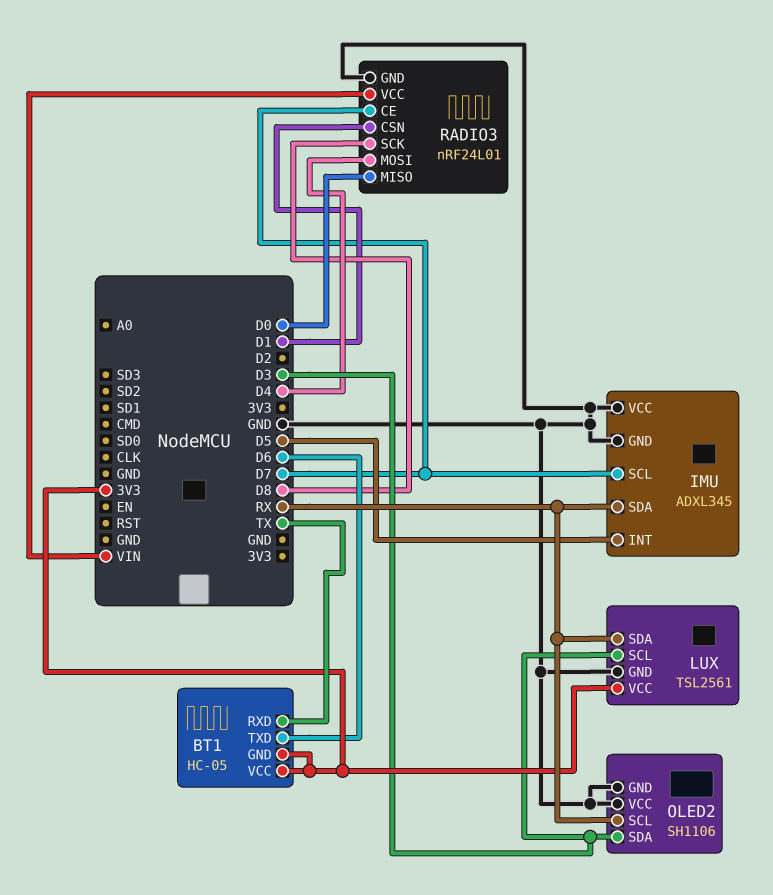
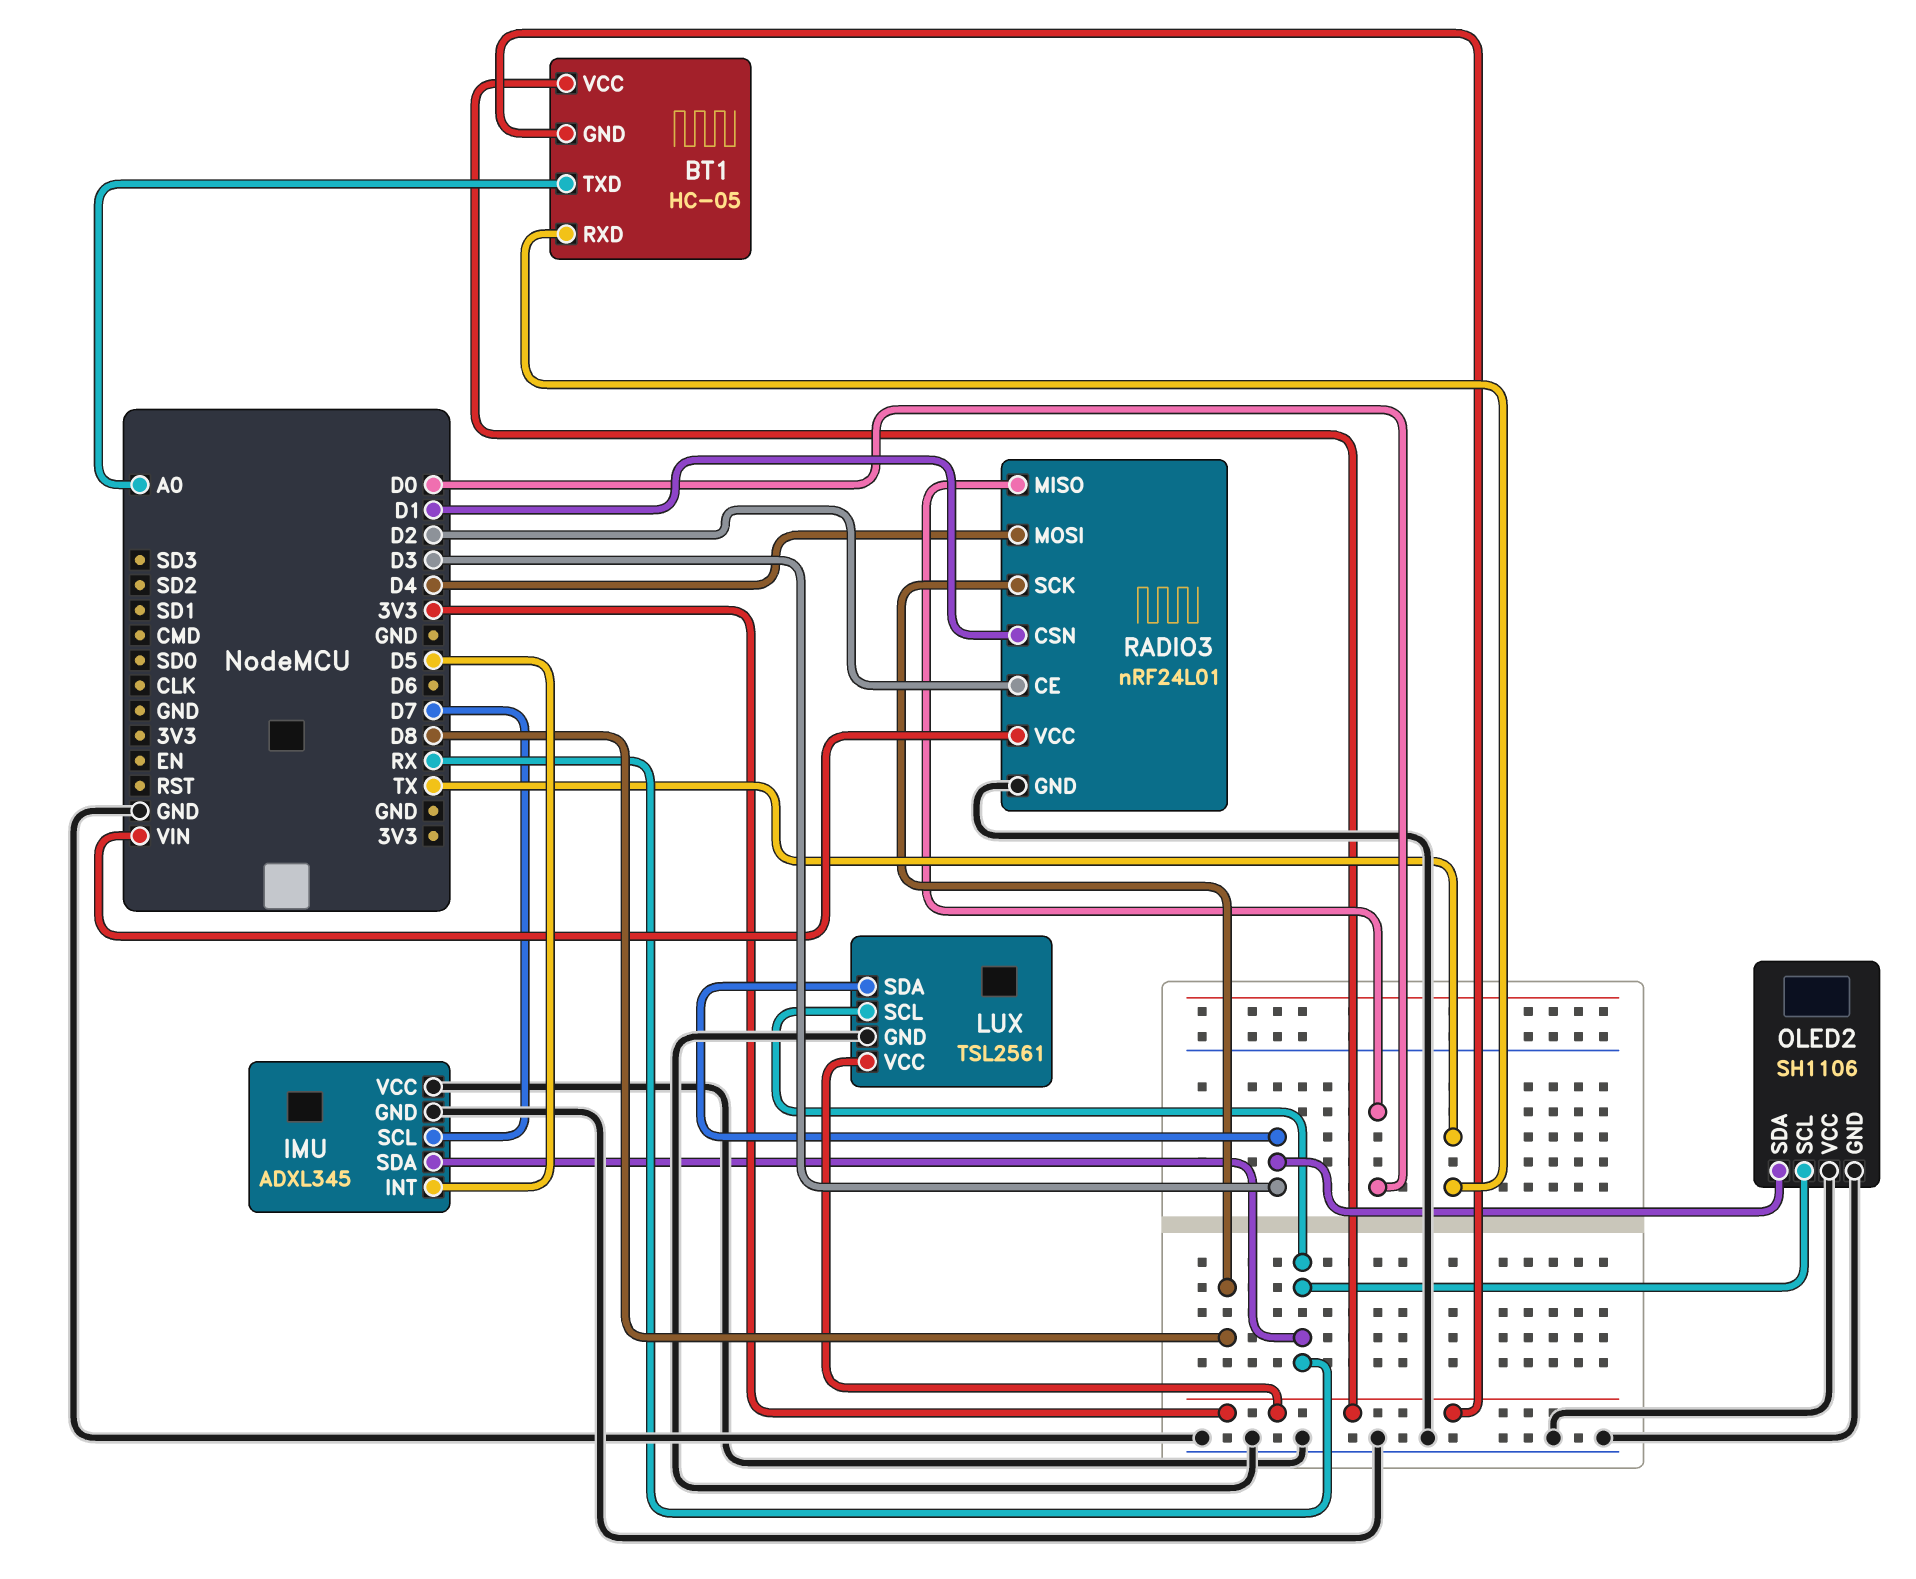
BT1 pin TXD: D6 -> A0
LUX pin SCL: D3 -> RX
LUX pin SDA: RX -> D3
RADIO3 pin CE: D7 -> D2

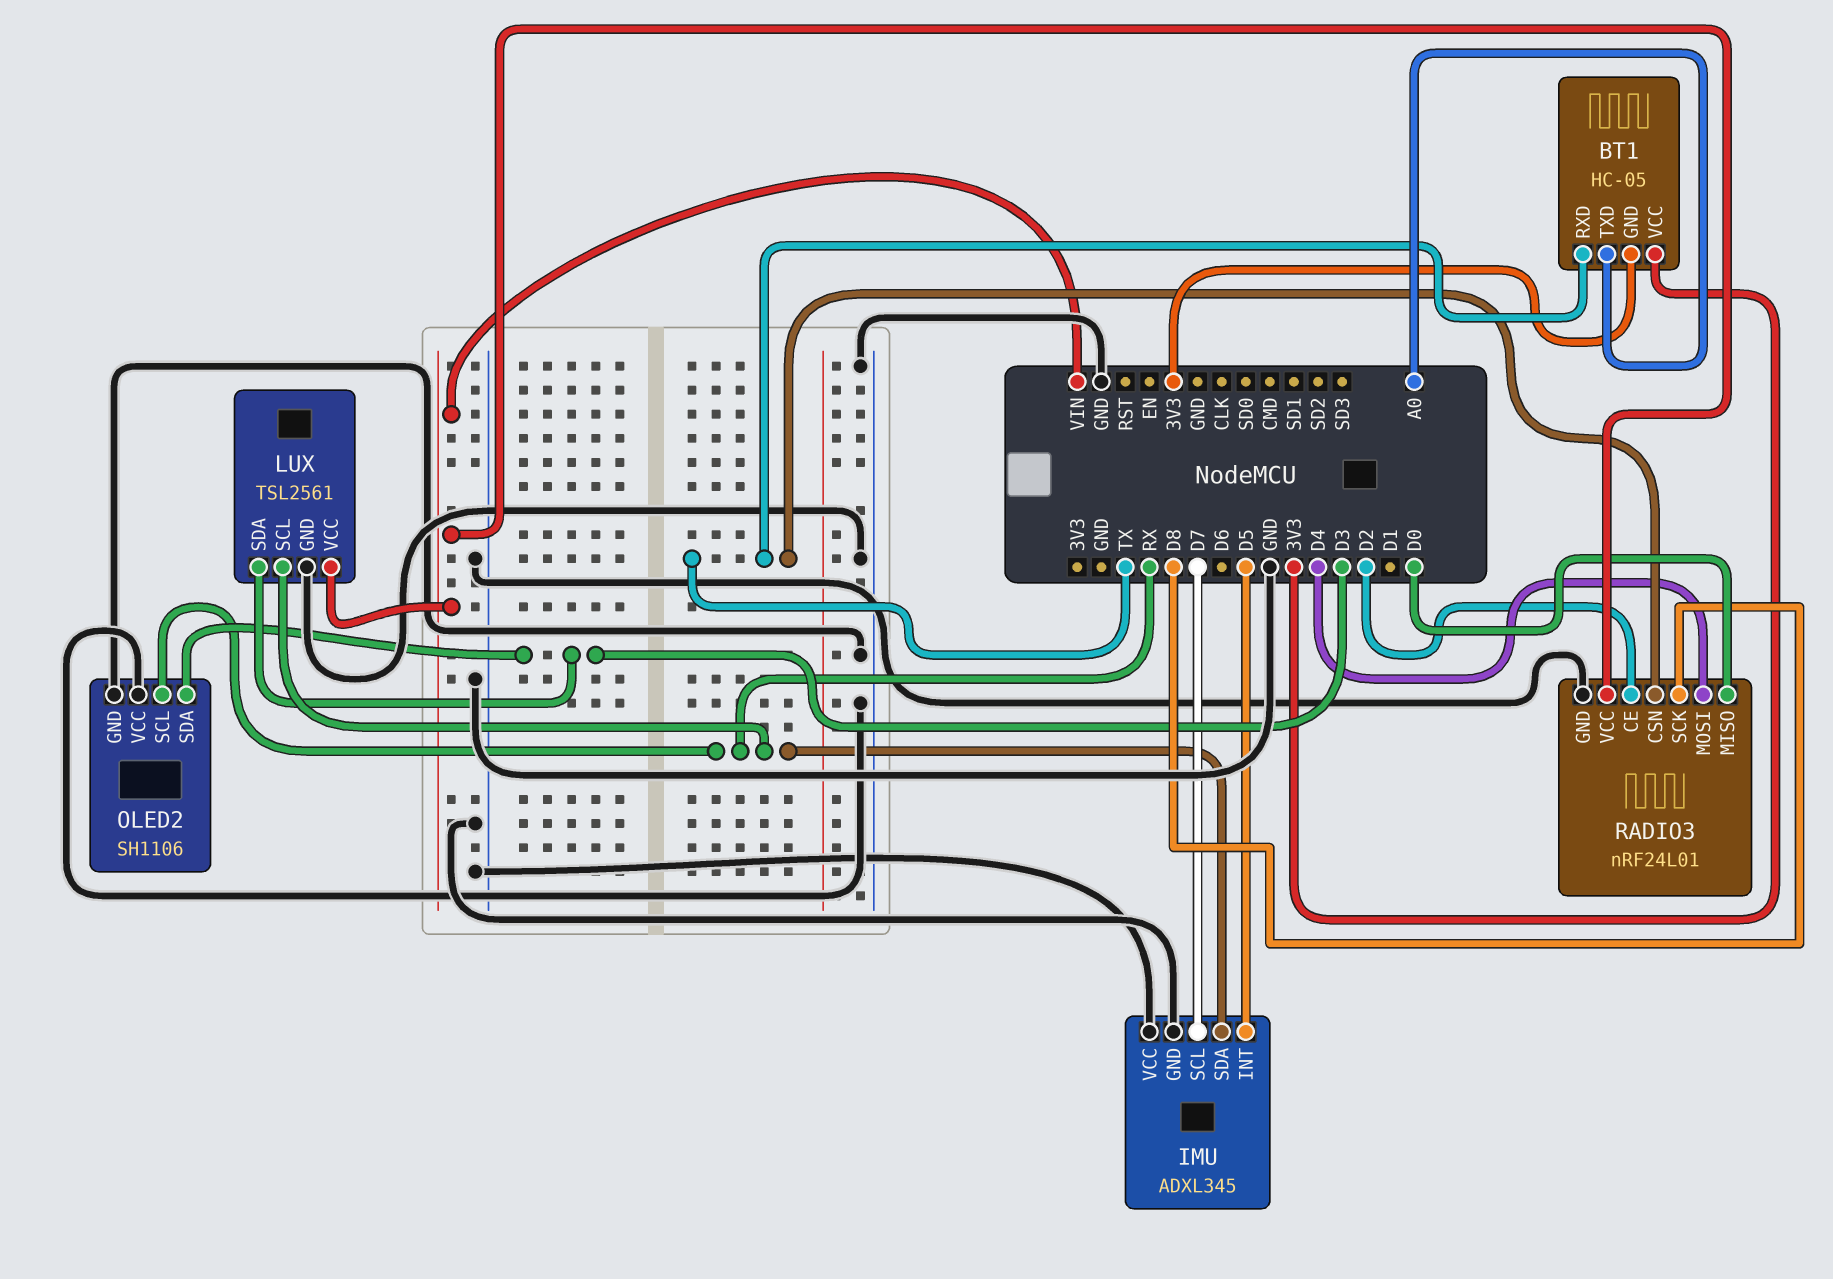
LUX pin VCC: 3V3 -> VIN
RADIO3 pin CSN: D1 -> TX

